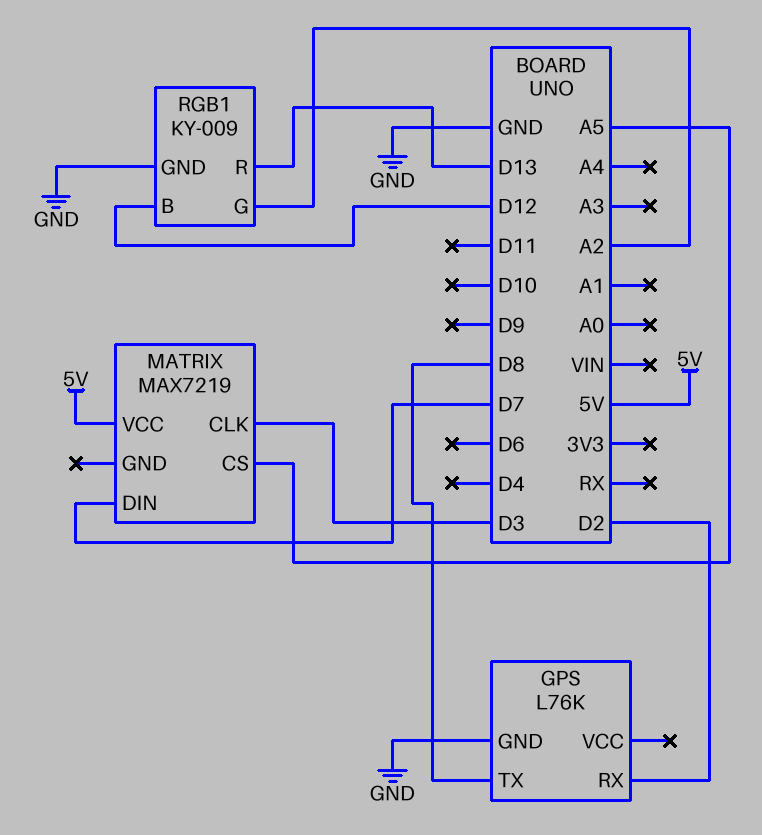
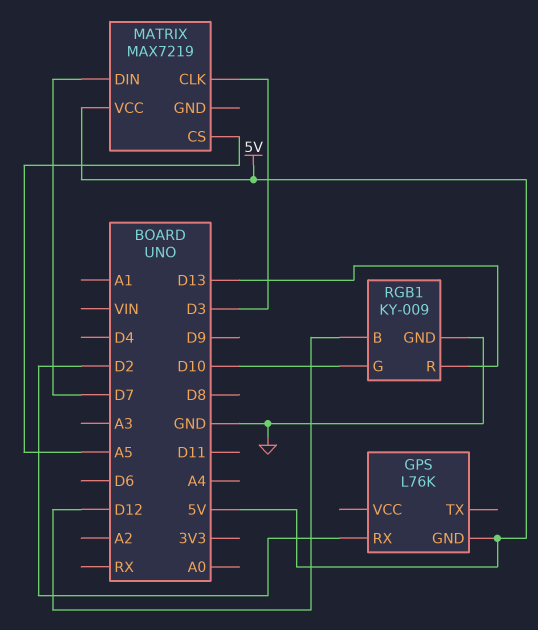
GPS pin GND: GND -> 5V
GPS pin TX: D8 -> none
RGB1 pin G: A2 -> D10

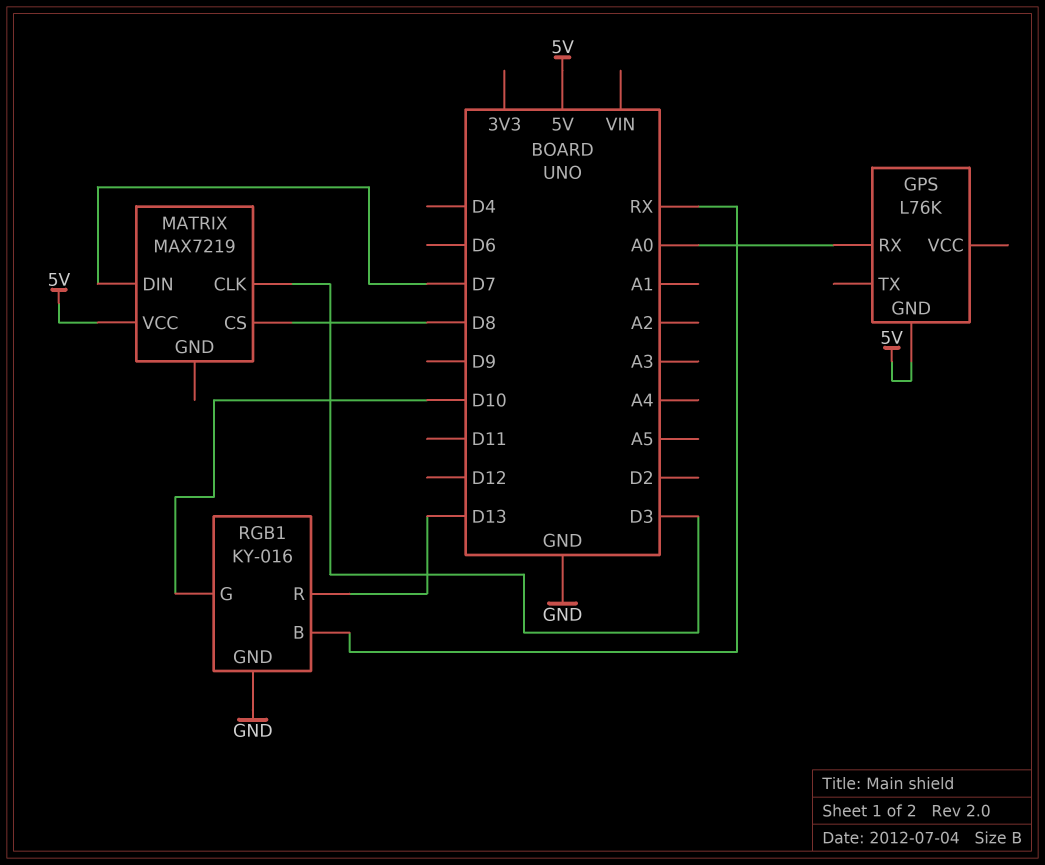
GPS pin RX: D2 -> A0
MATRIX pin CS: A5 -> D8
RGB1: KY-009 -> KY-016
RGB1 pin B: D12 -> RX

